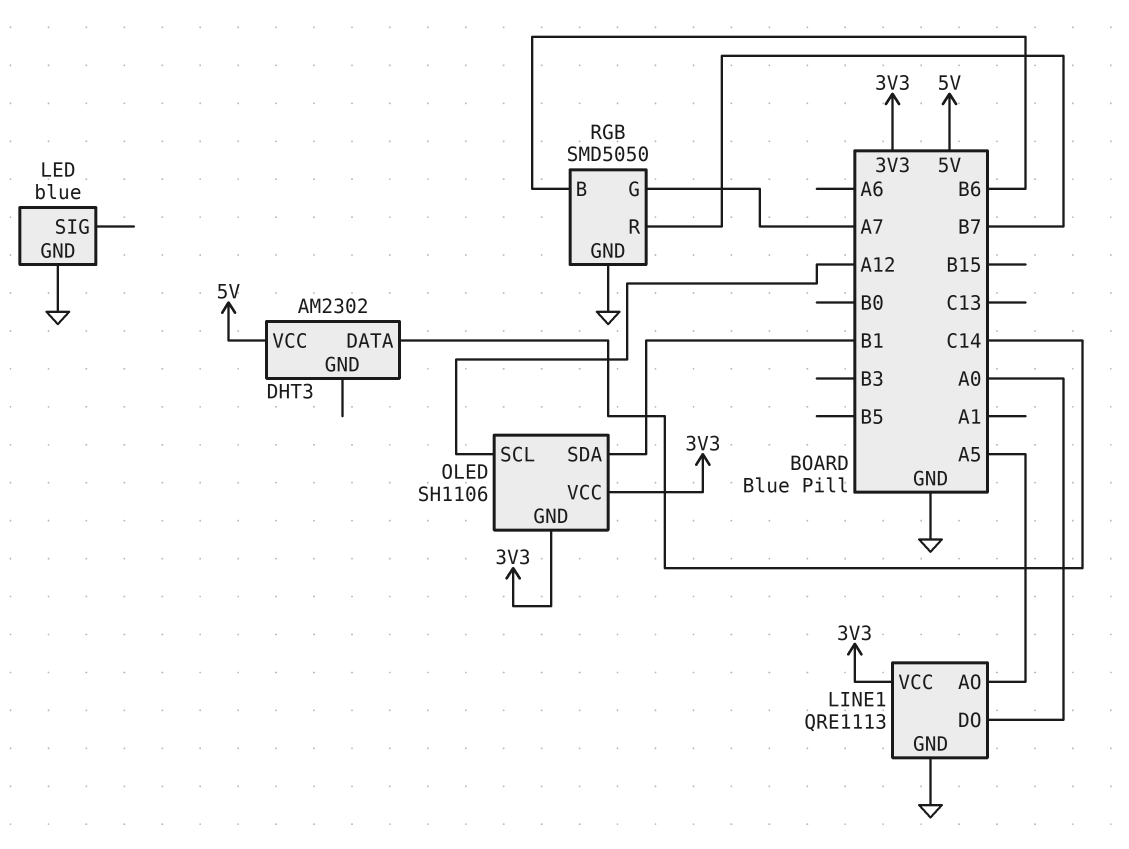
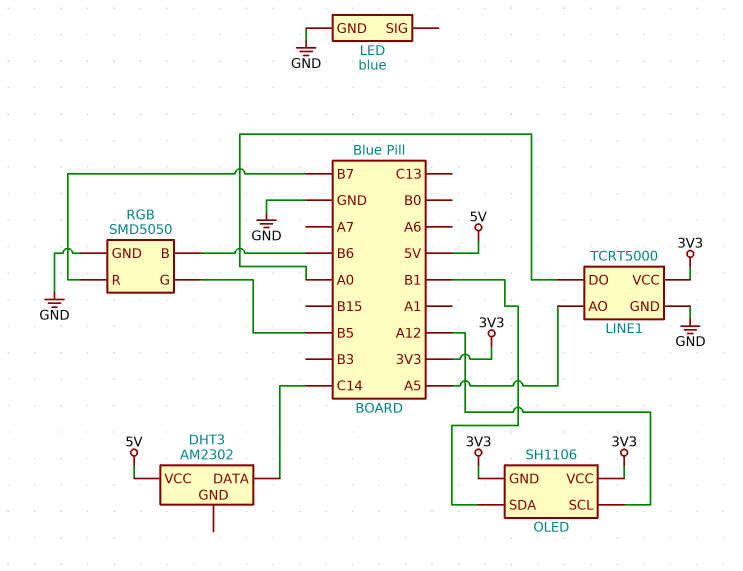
LINE1: QRE1113 -> TCRT5000
RGB pin G: A7 -> B5

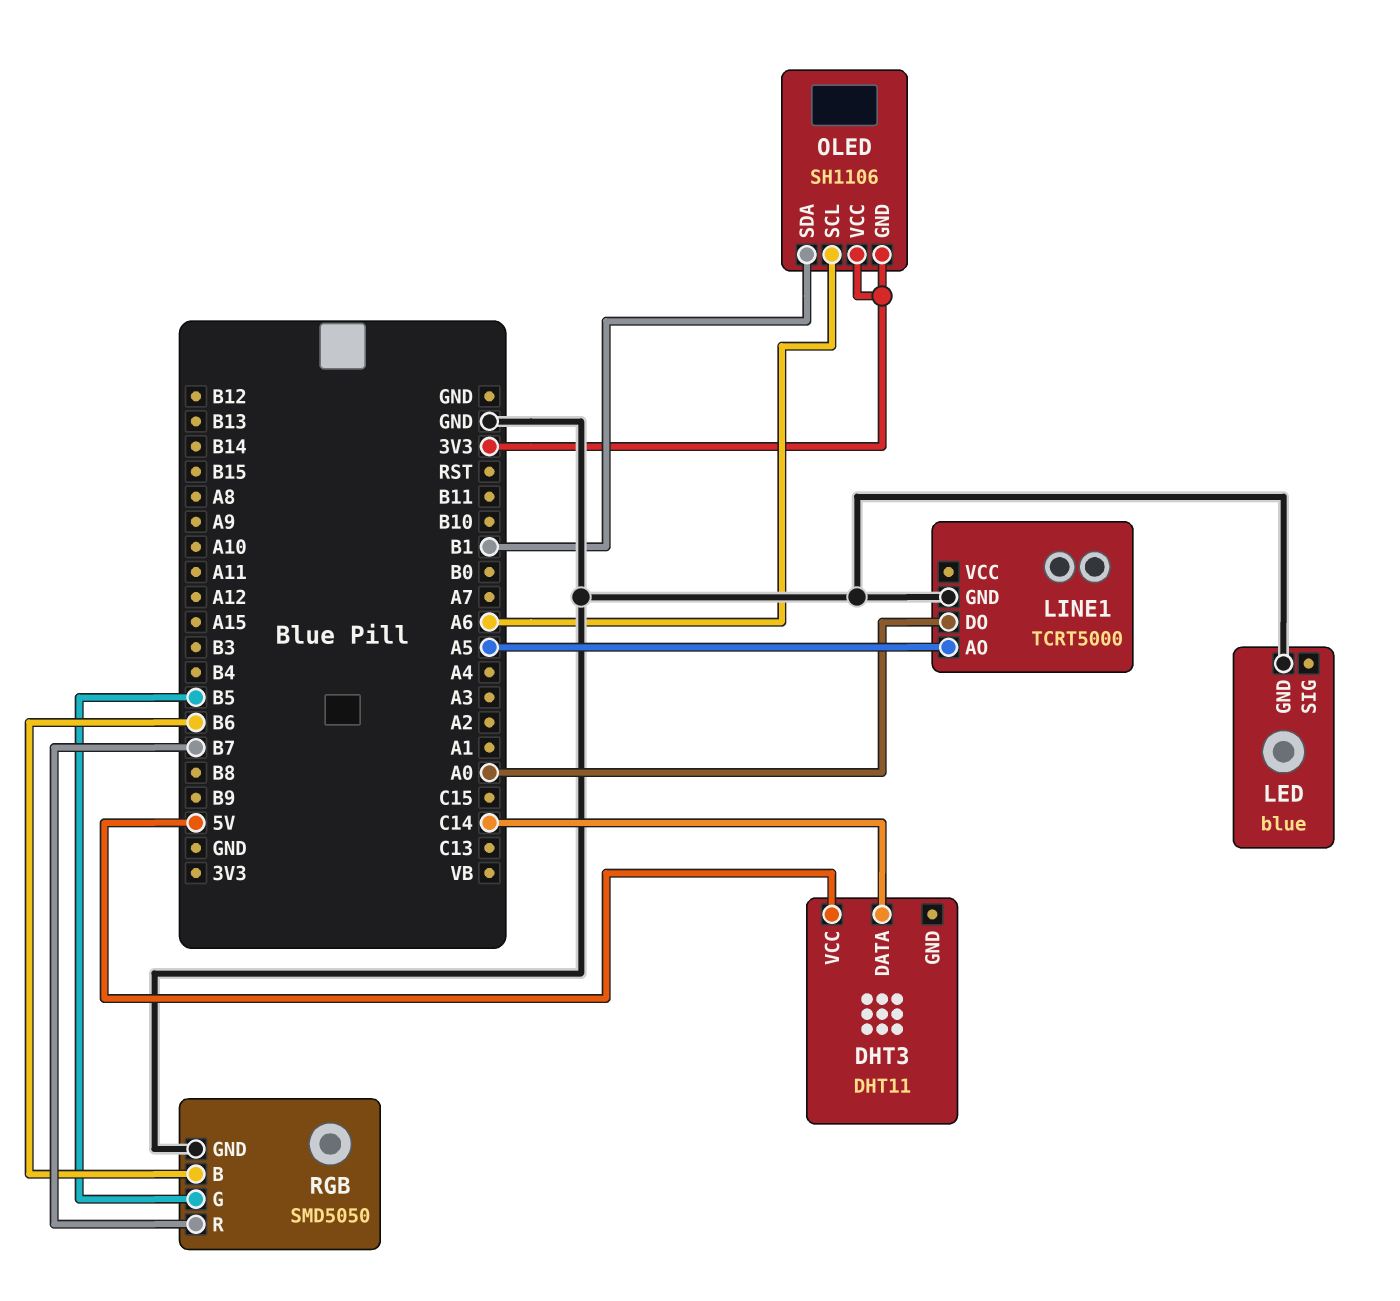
DHT3: AM2302 -> DHT11
LINE1 pin VCC: 3V3 -> none
OLED pin SCL: A12 -> A6

